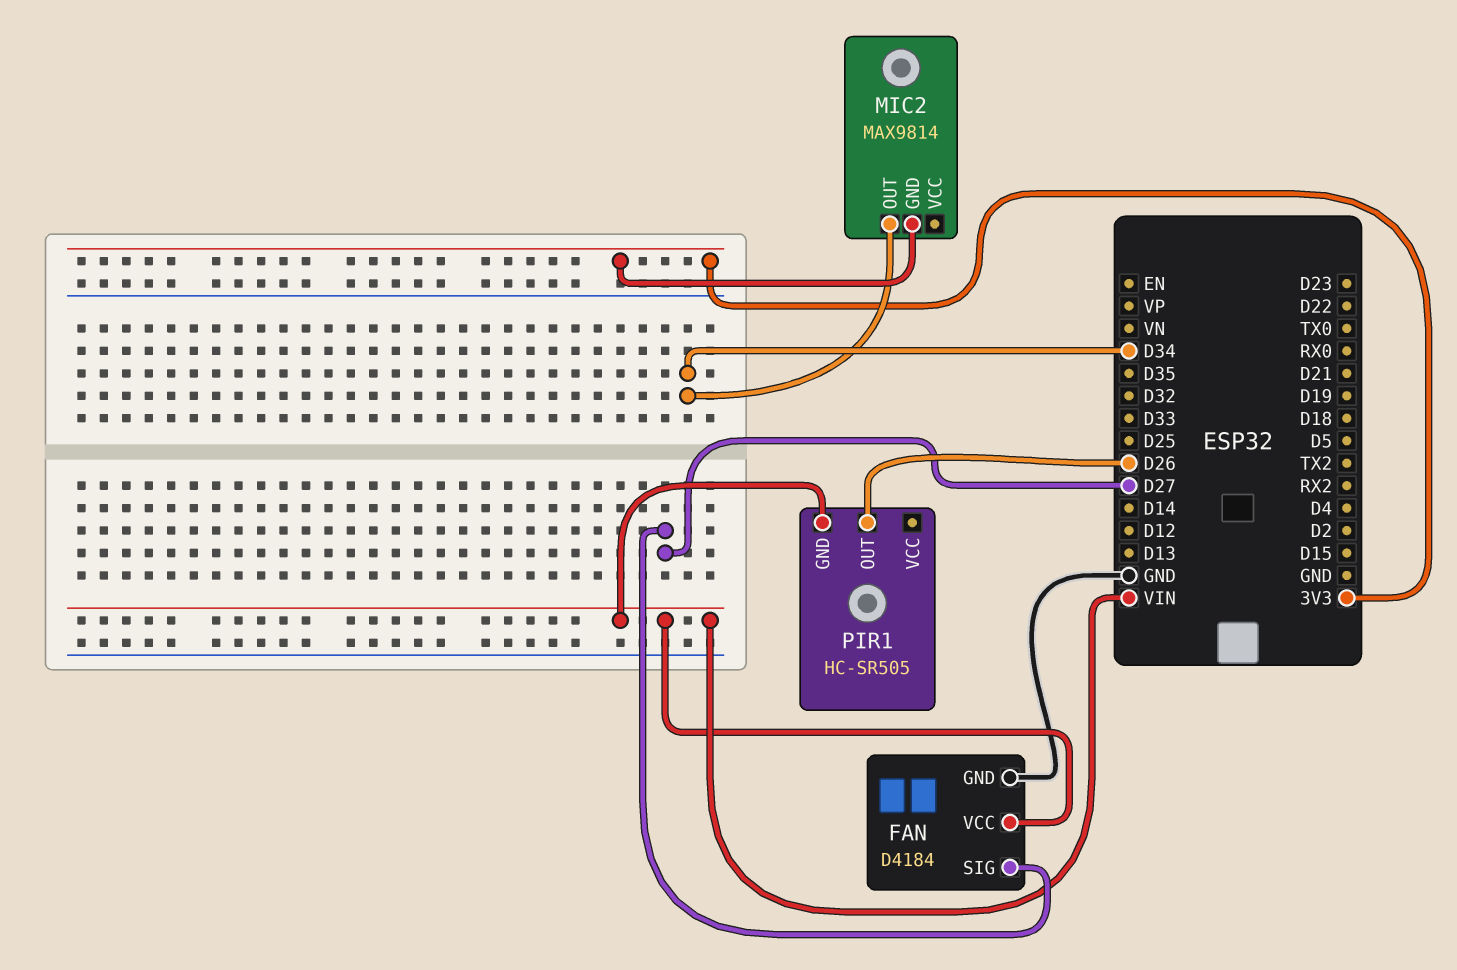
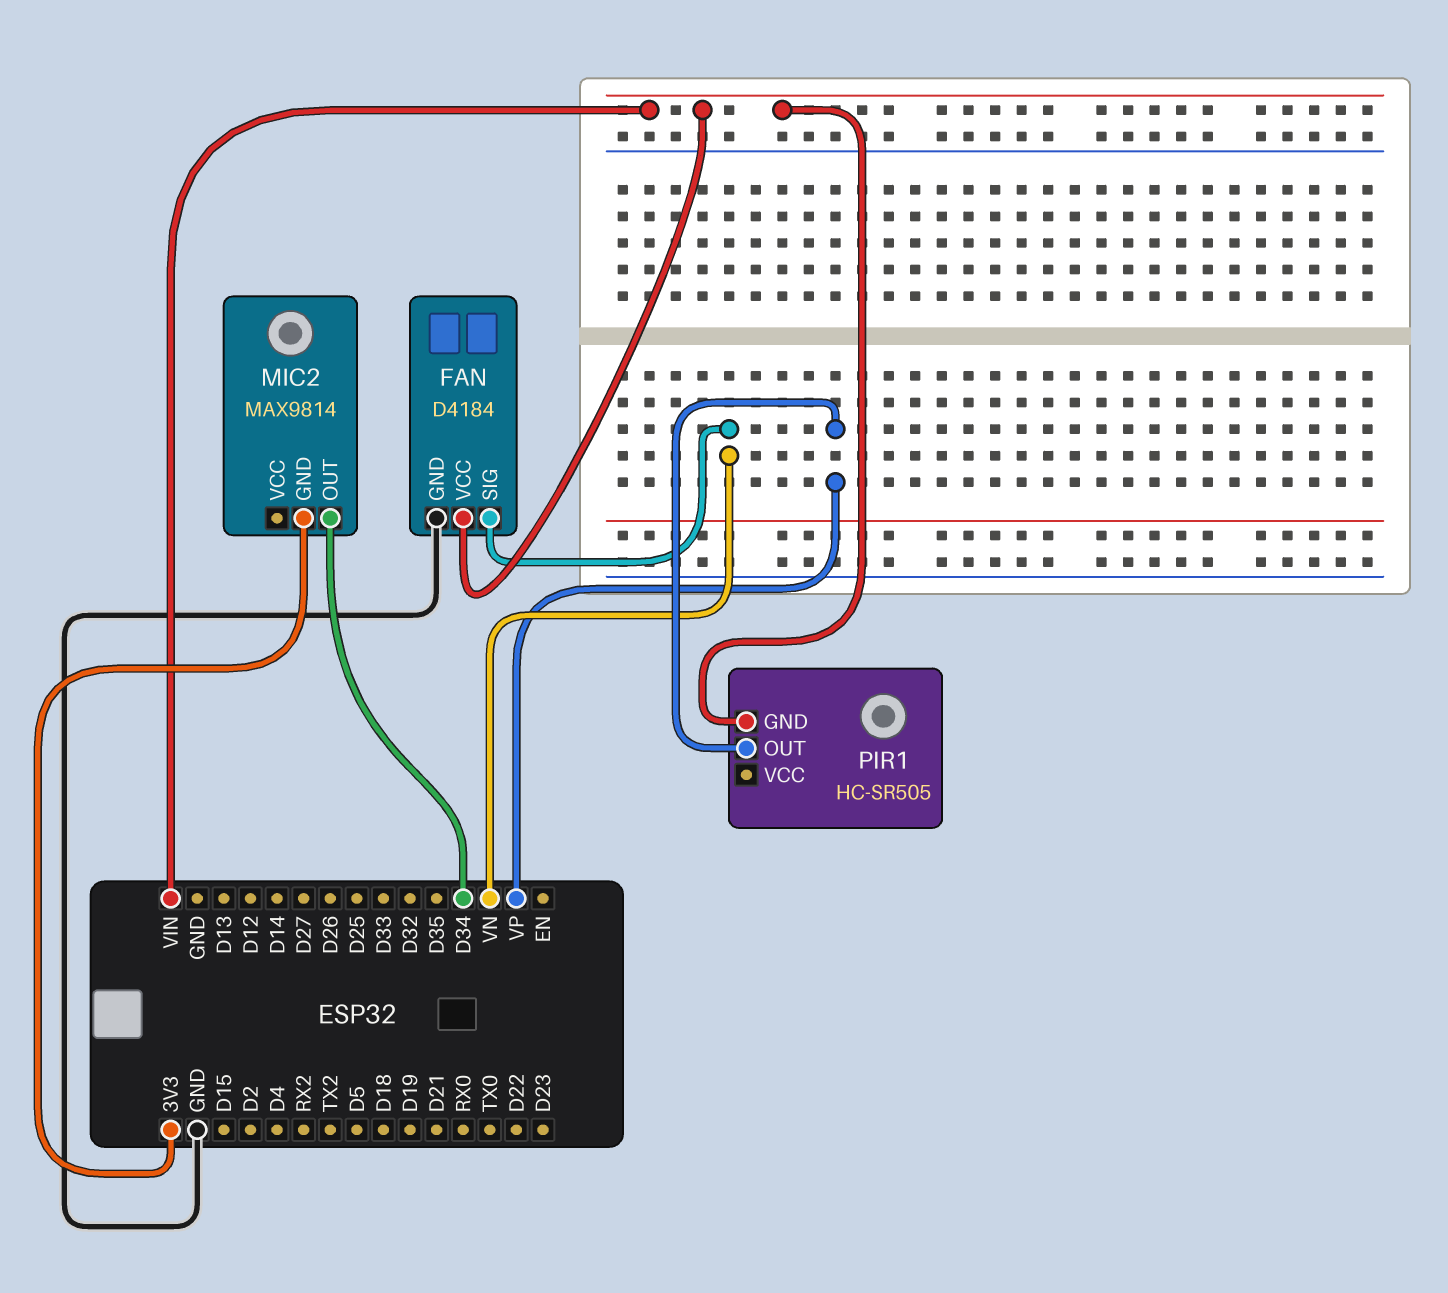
FAN pin SIG: D27 -> VN
PIR1 pin OUT: D26 -> VP

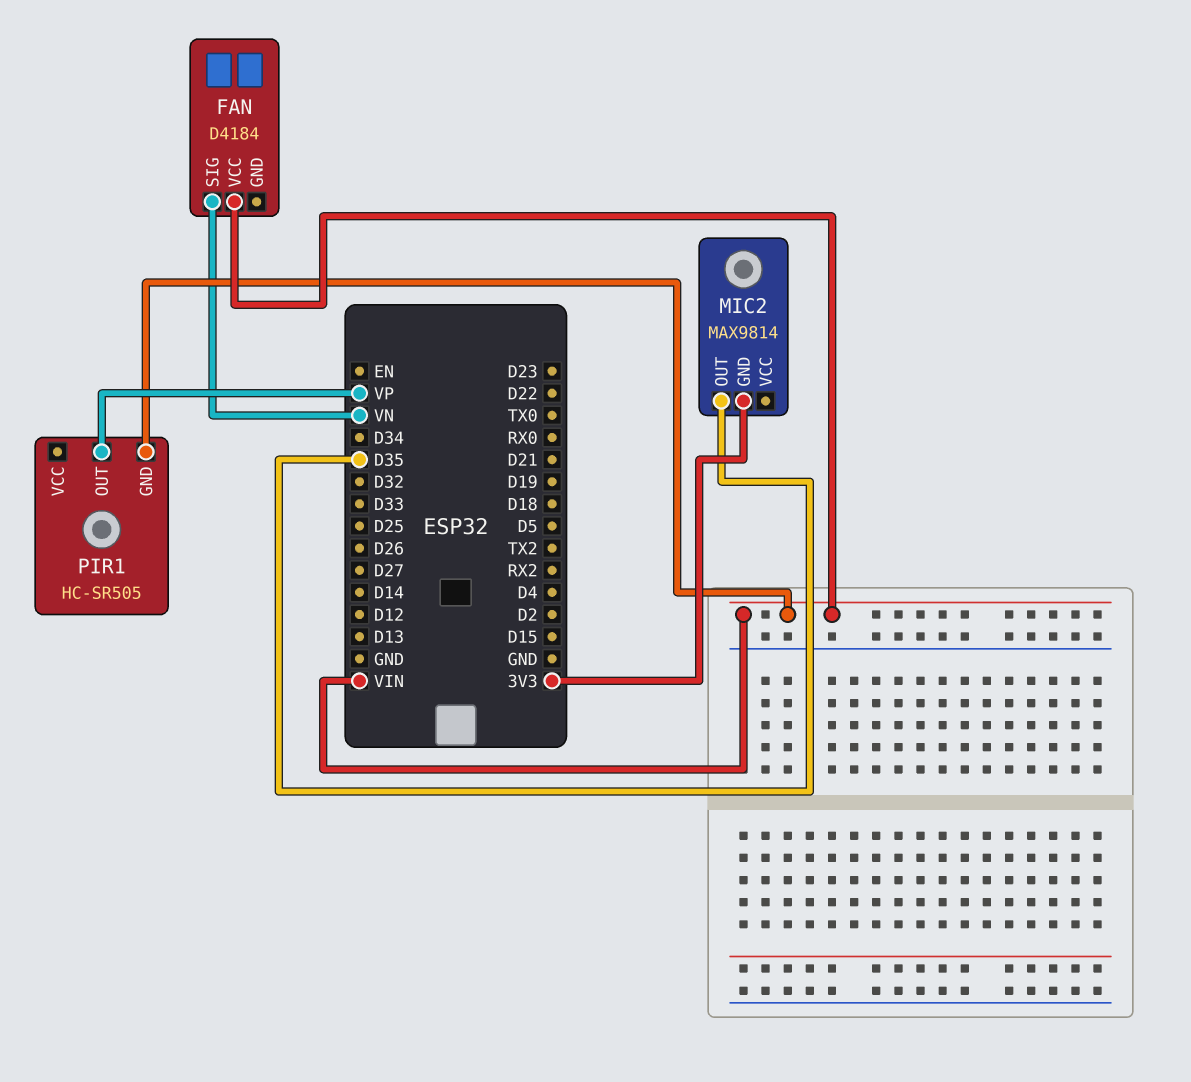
FAN pin GND: GND -> none
MIC2 pin OUT: D34 -> D35

